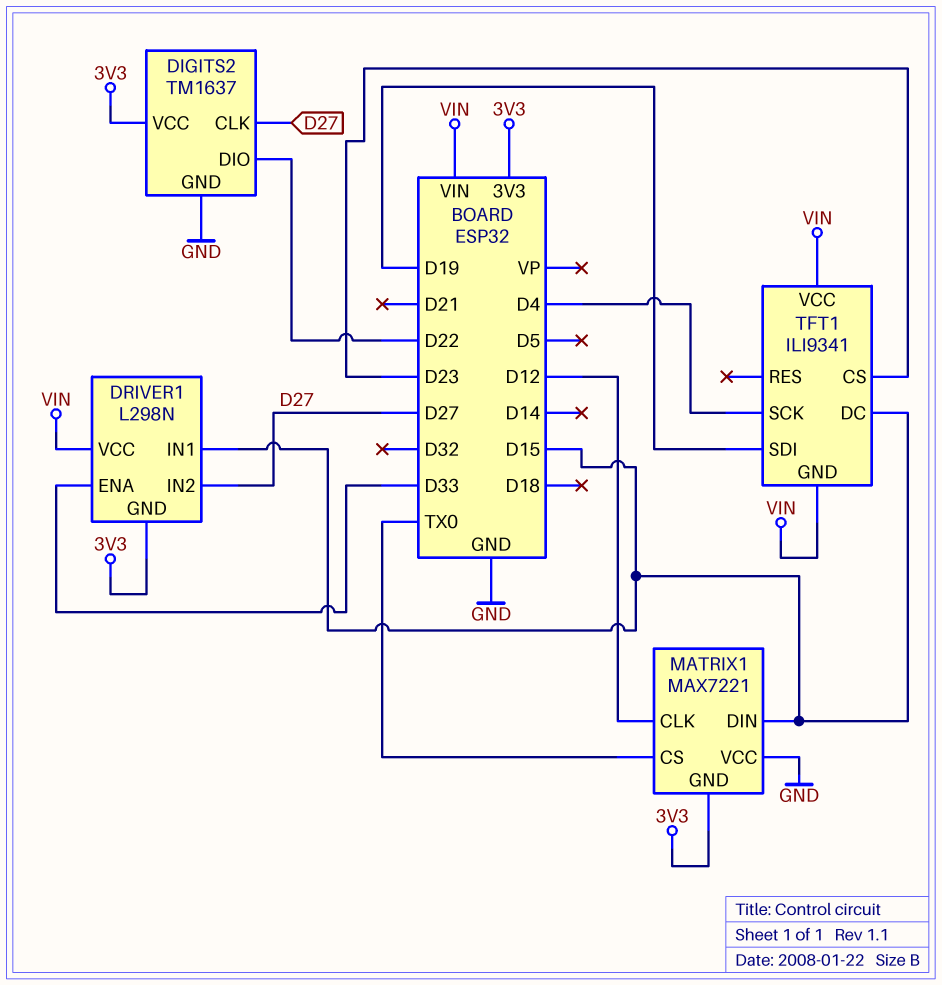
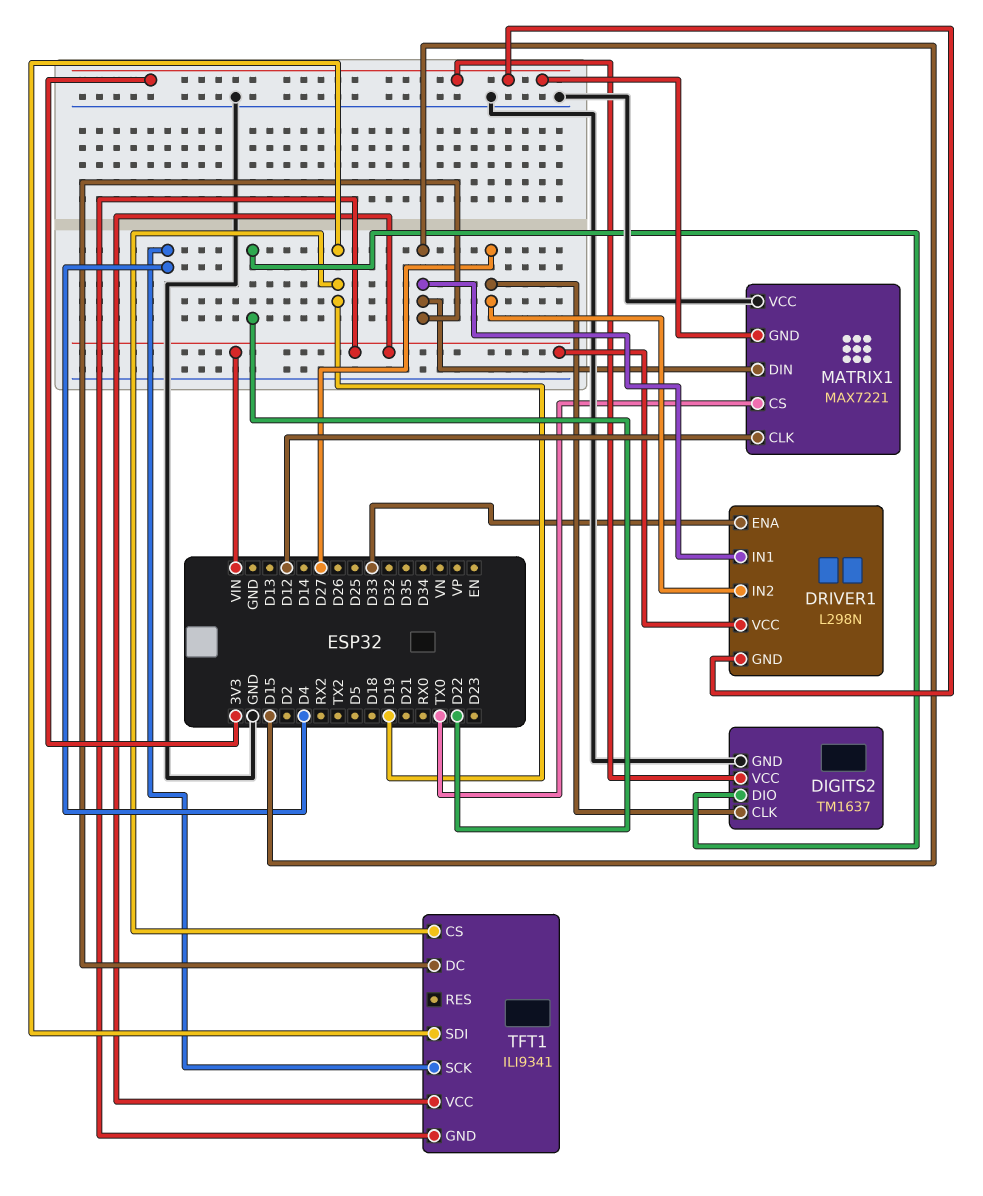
TFT1 pin CS: D23 -> D19

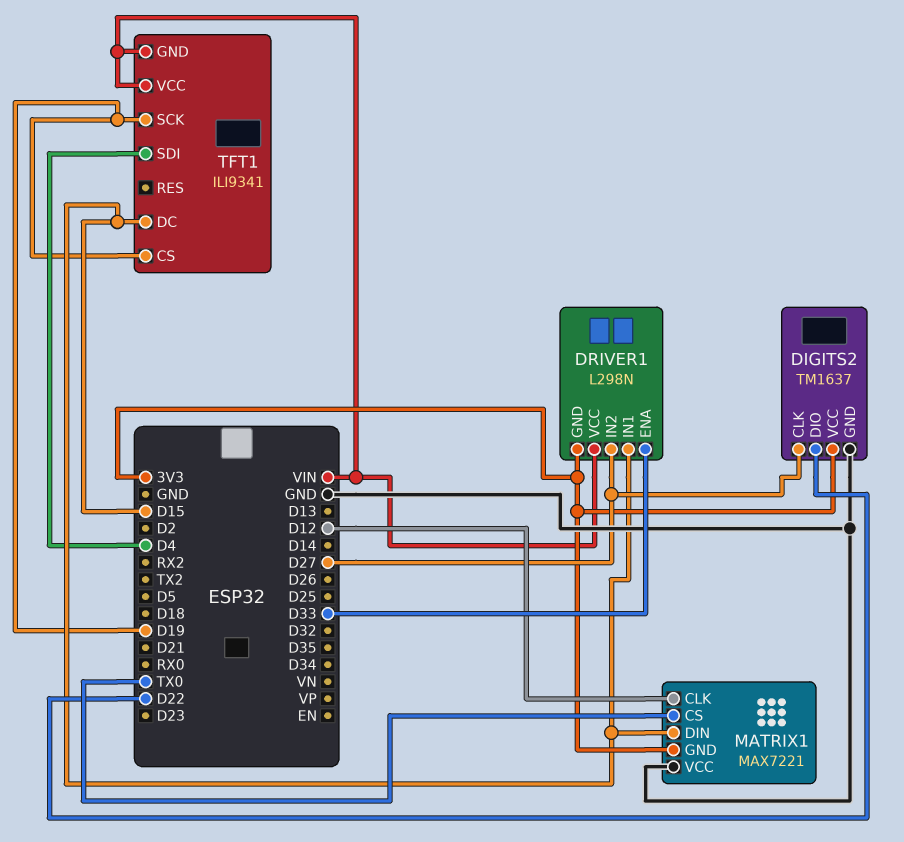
TFT1 pin SCK: D4 -> D19
TFT1 pin SDI: D19 -> D4

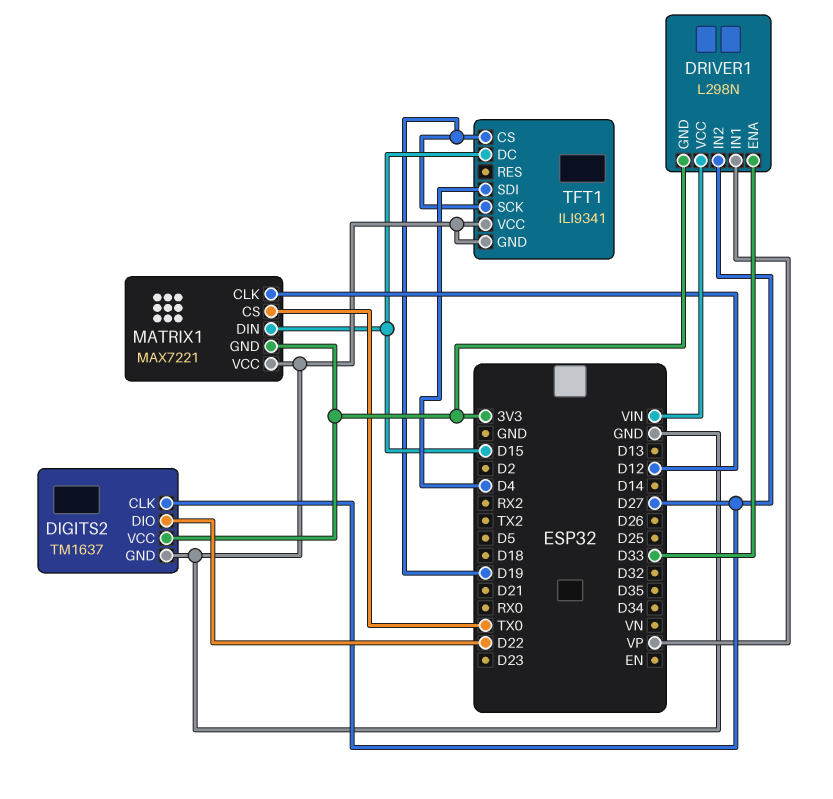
DRIVER1 pin IN1: D15 -> VP
TFT1 pin GND: VIN -> GND
TFT1 pin VCC: VIN -> GND

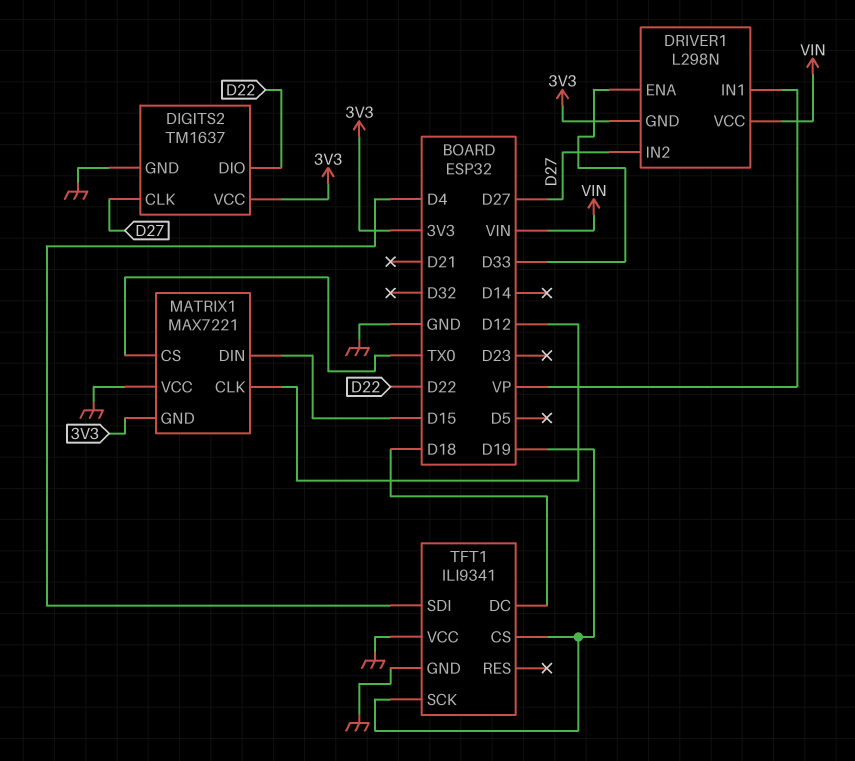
TFT1 pin DC: D15 -> D18

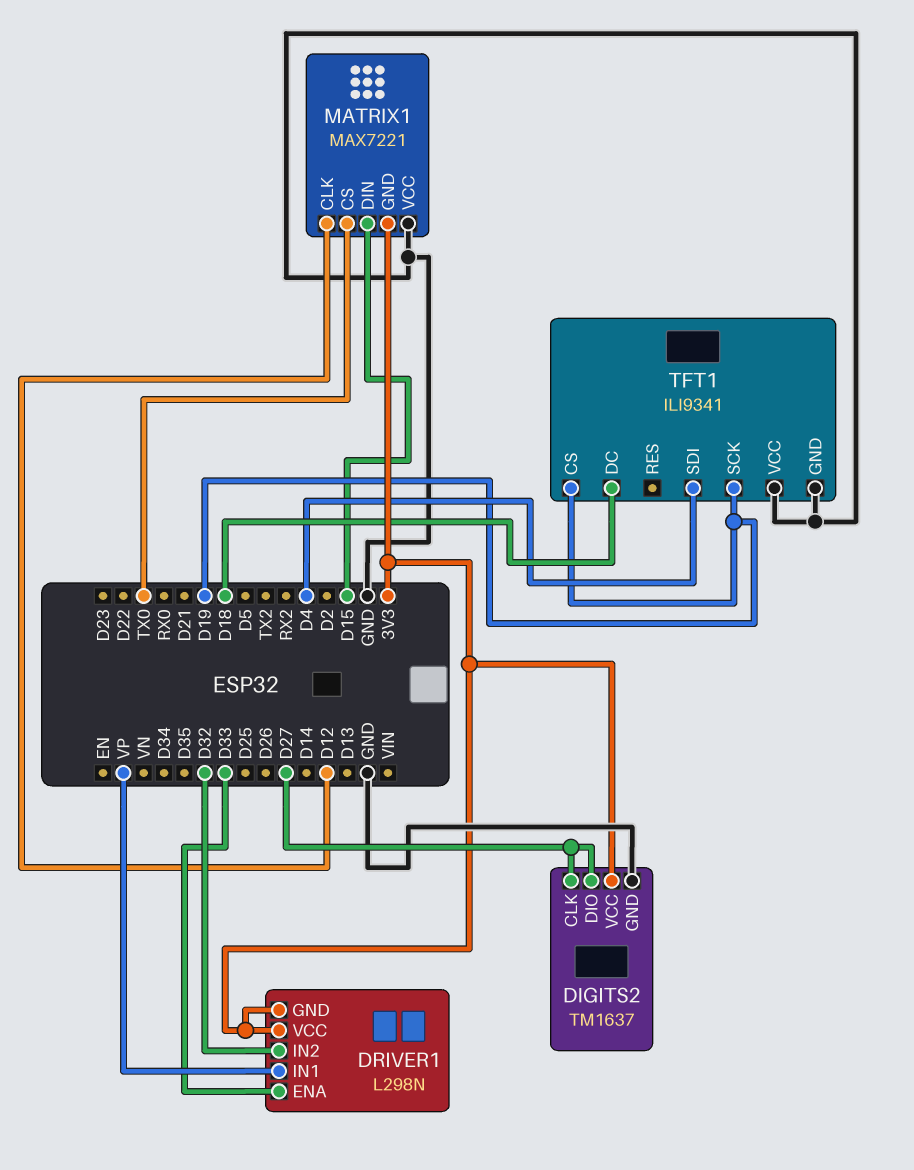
DIGITS2 pin DIO: D22 -> D27
DRIVER1 pin IN2: D27 -> D32
DRIVER1 pin VCC: VIN -> 3V3

